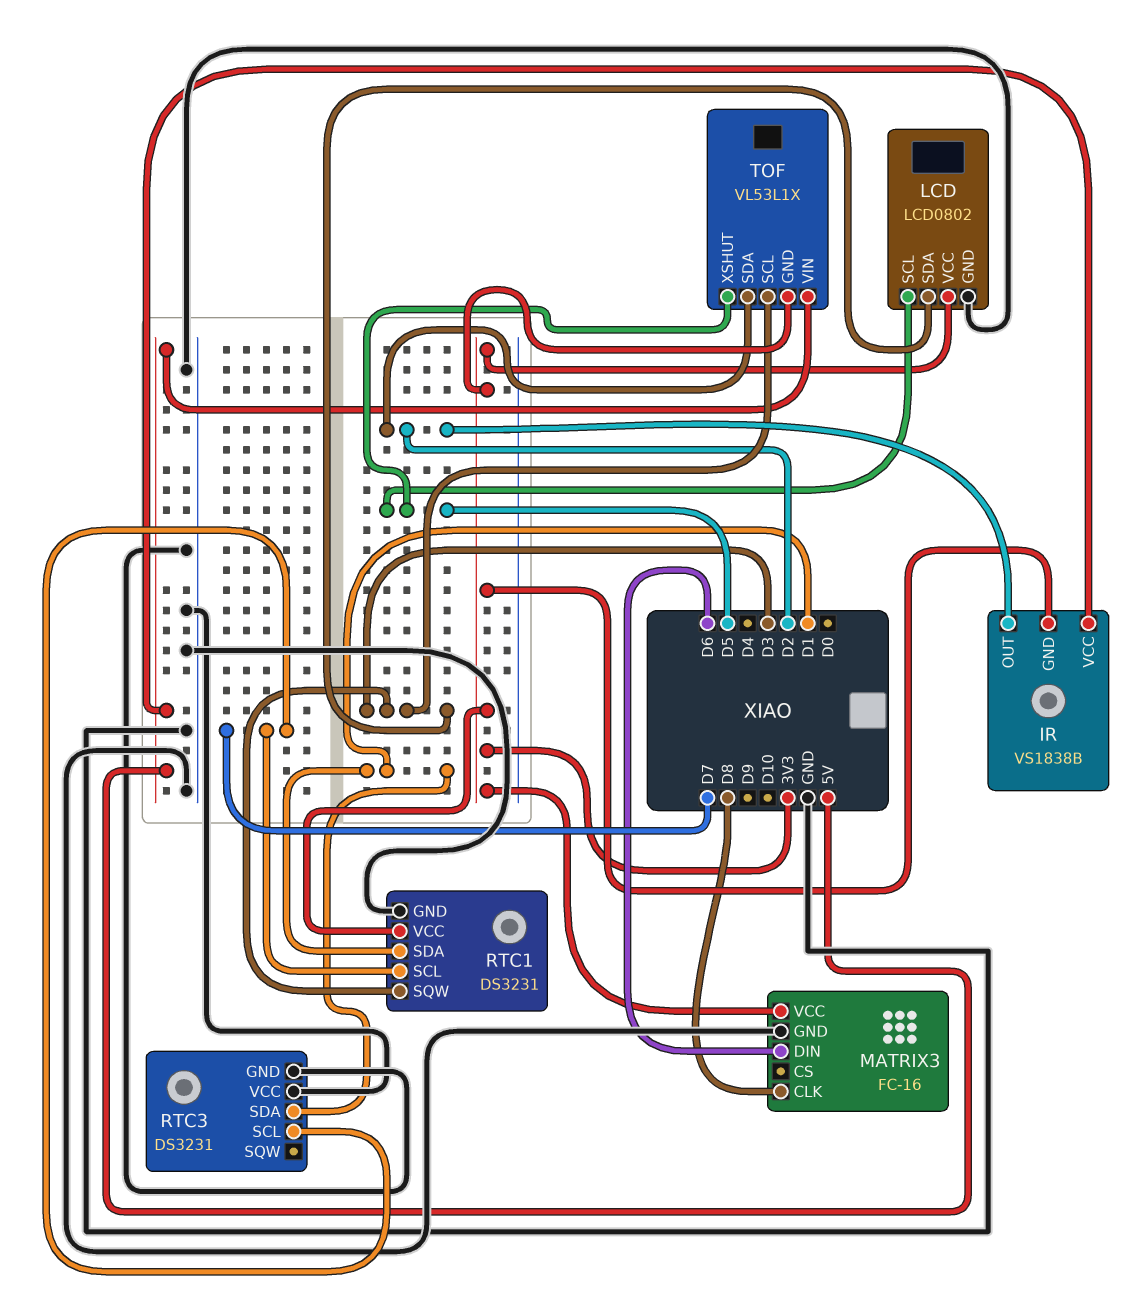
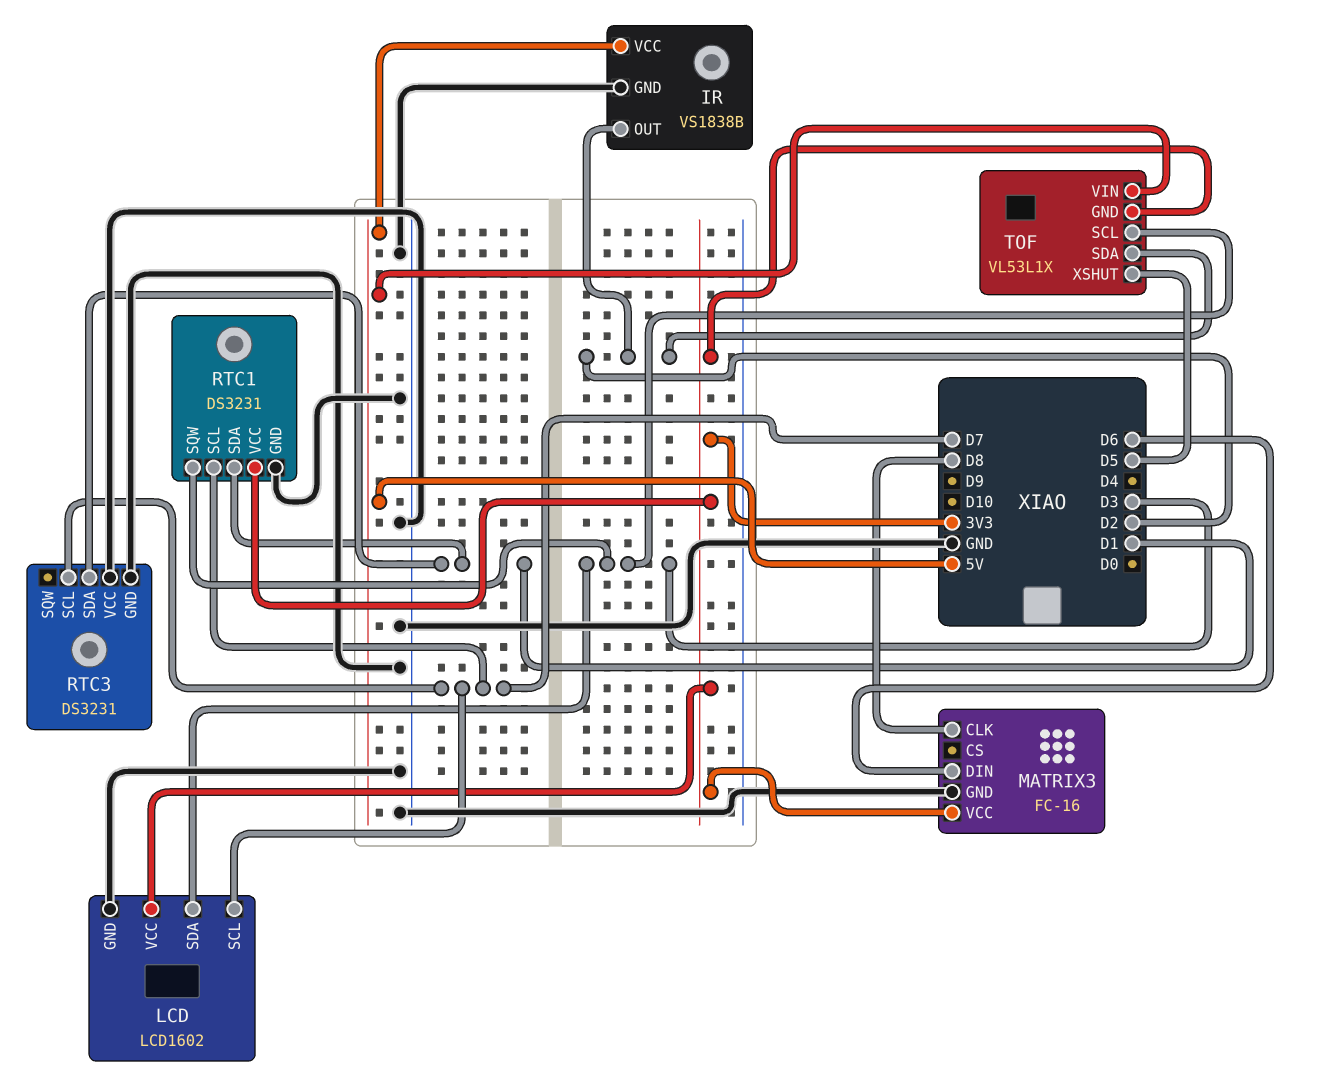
IR pin GND: 3V3 -> GND
LCD: LCD0802 -> LCD1602
LCD pin SCL: D5 -> D7

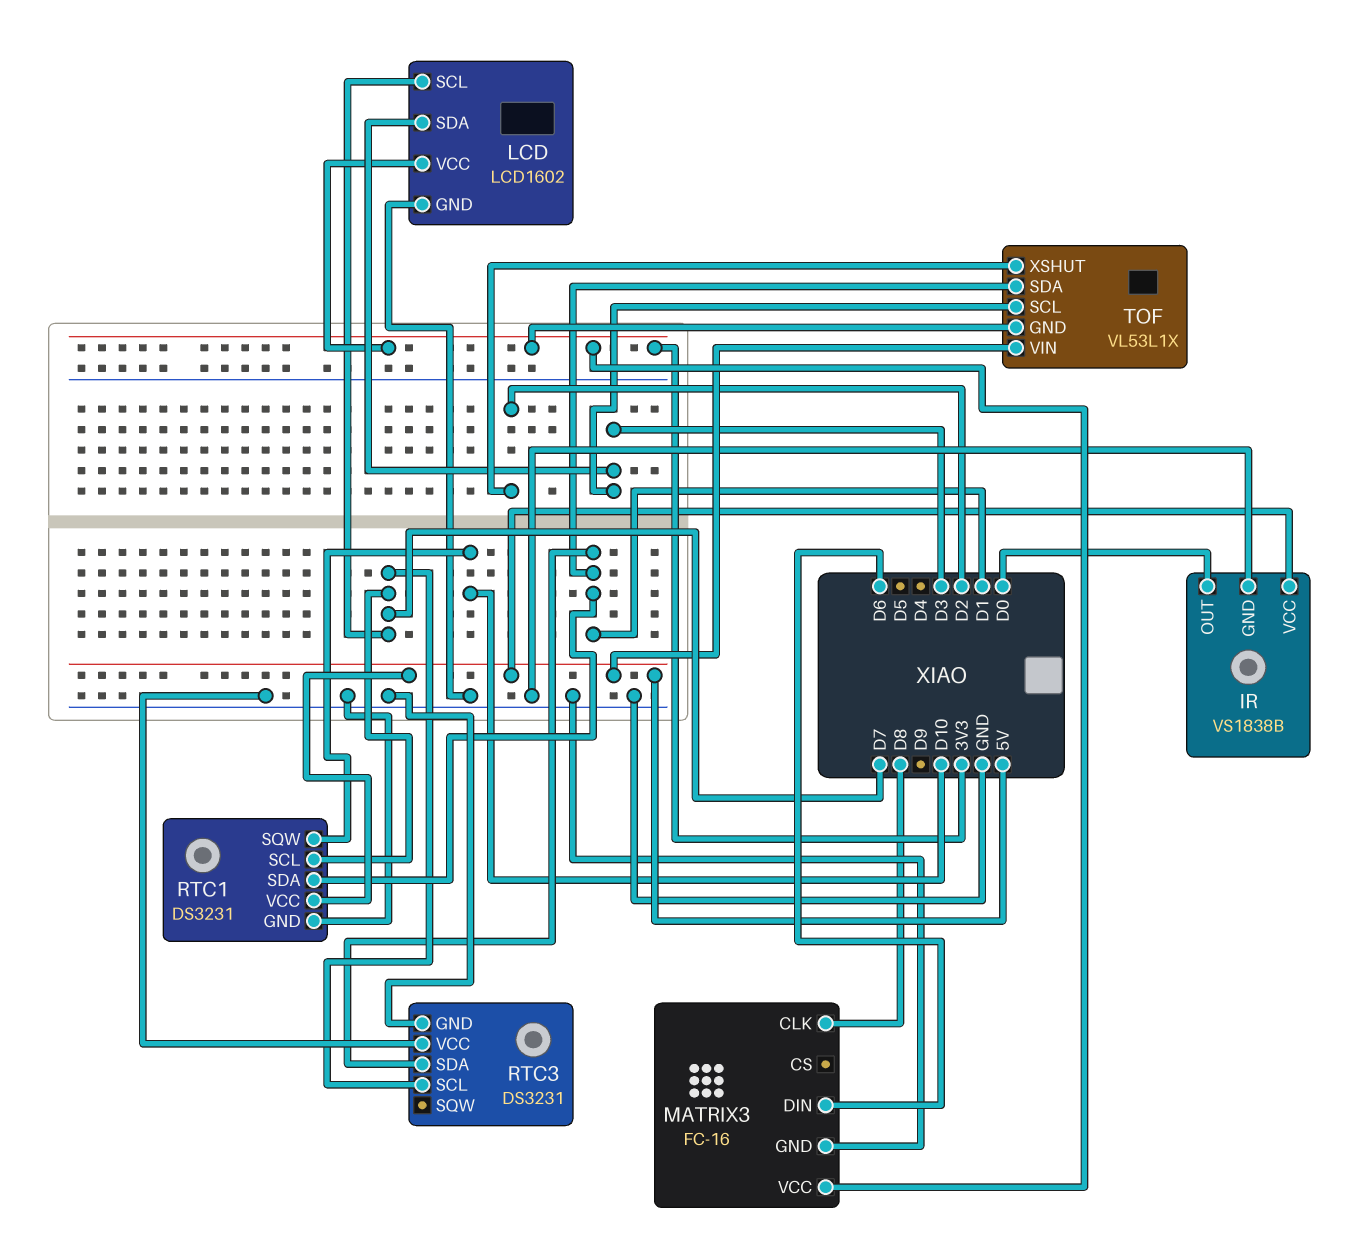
IR pin OUT: D2 -> D0
RTC1 pin SQW: D3 -> D10
RTC1 pin VCC: 3V3 -> 5V
TOF pin SDA: D2 -> D1
TOF pin XSHUT: D5 -> D2

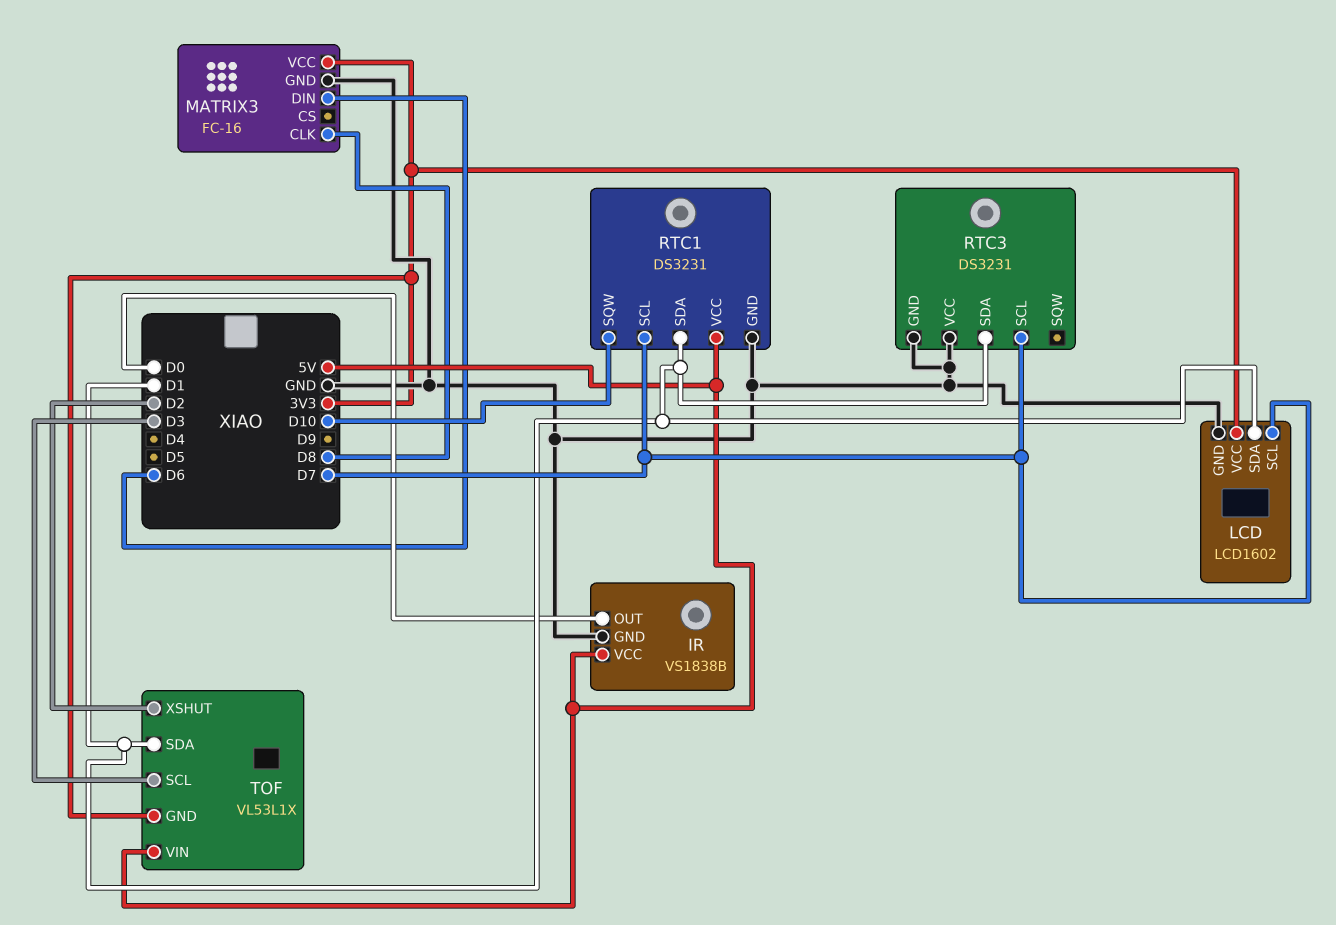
LCD pin SDA: D3 -> D1

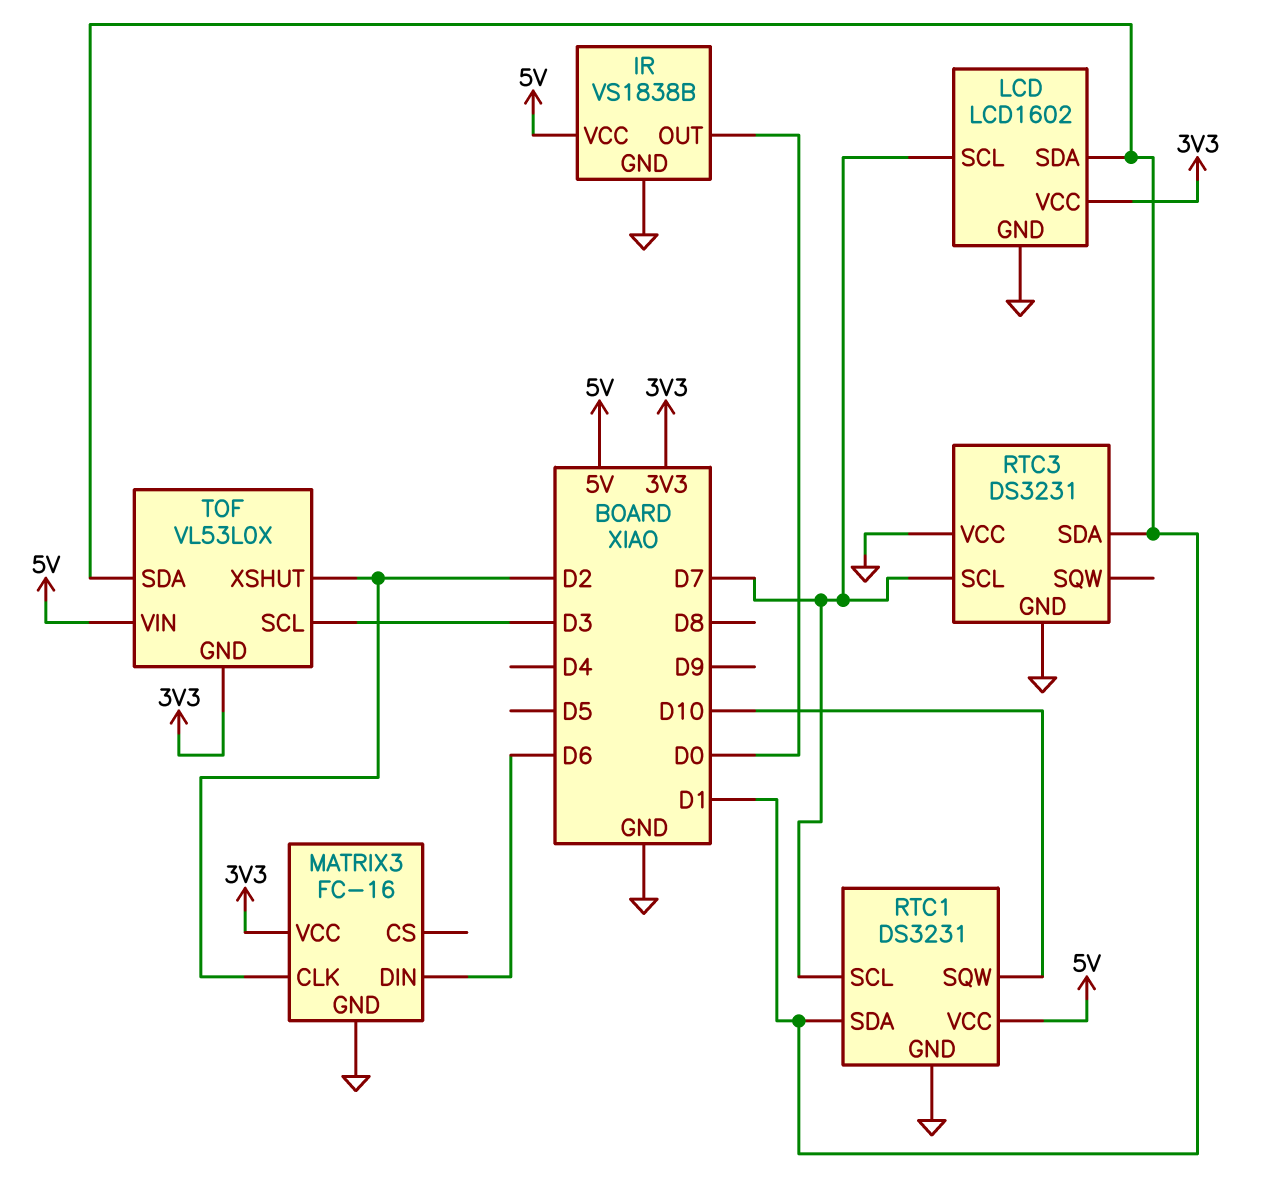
MATRIX3 pin CLK: D8 -> D2
TOF: VL53L1X -> VL53L0X

